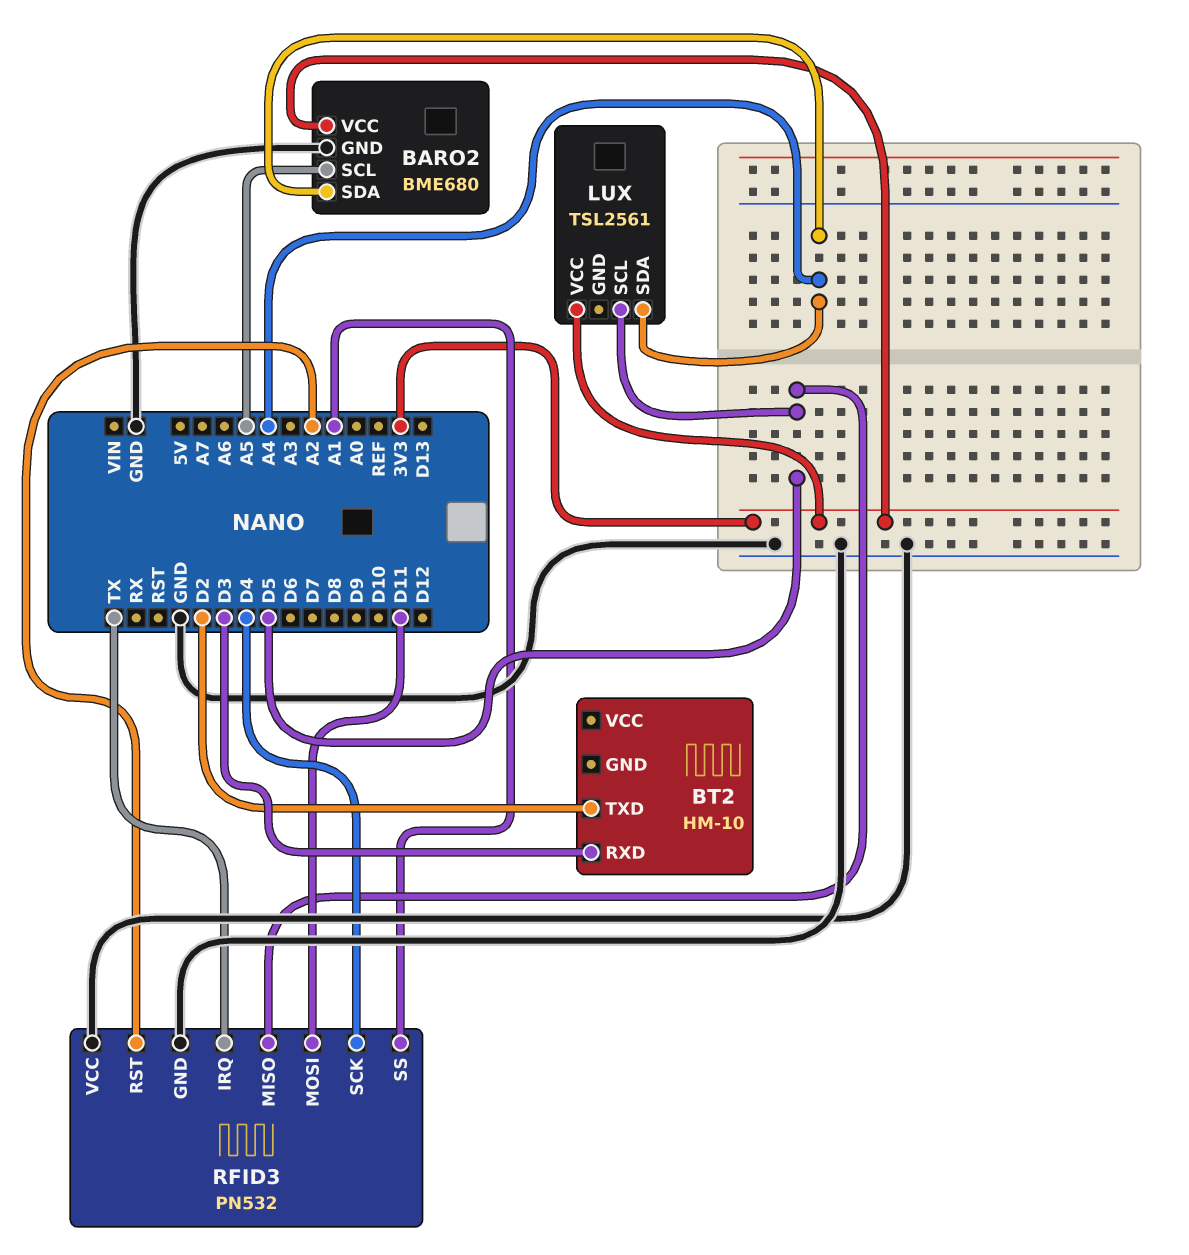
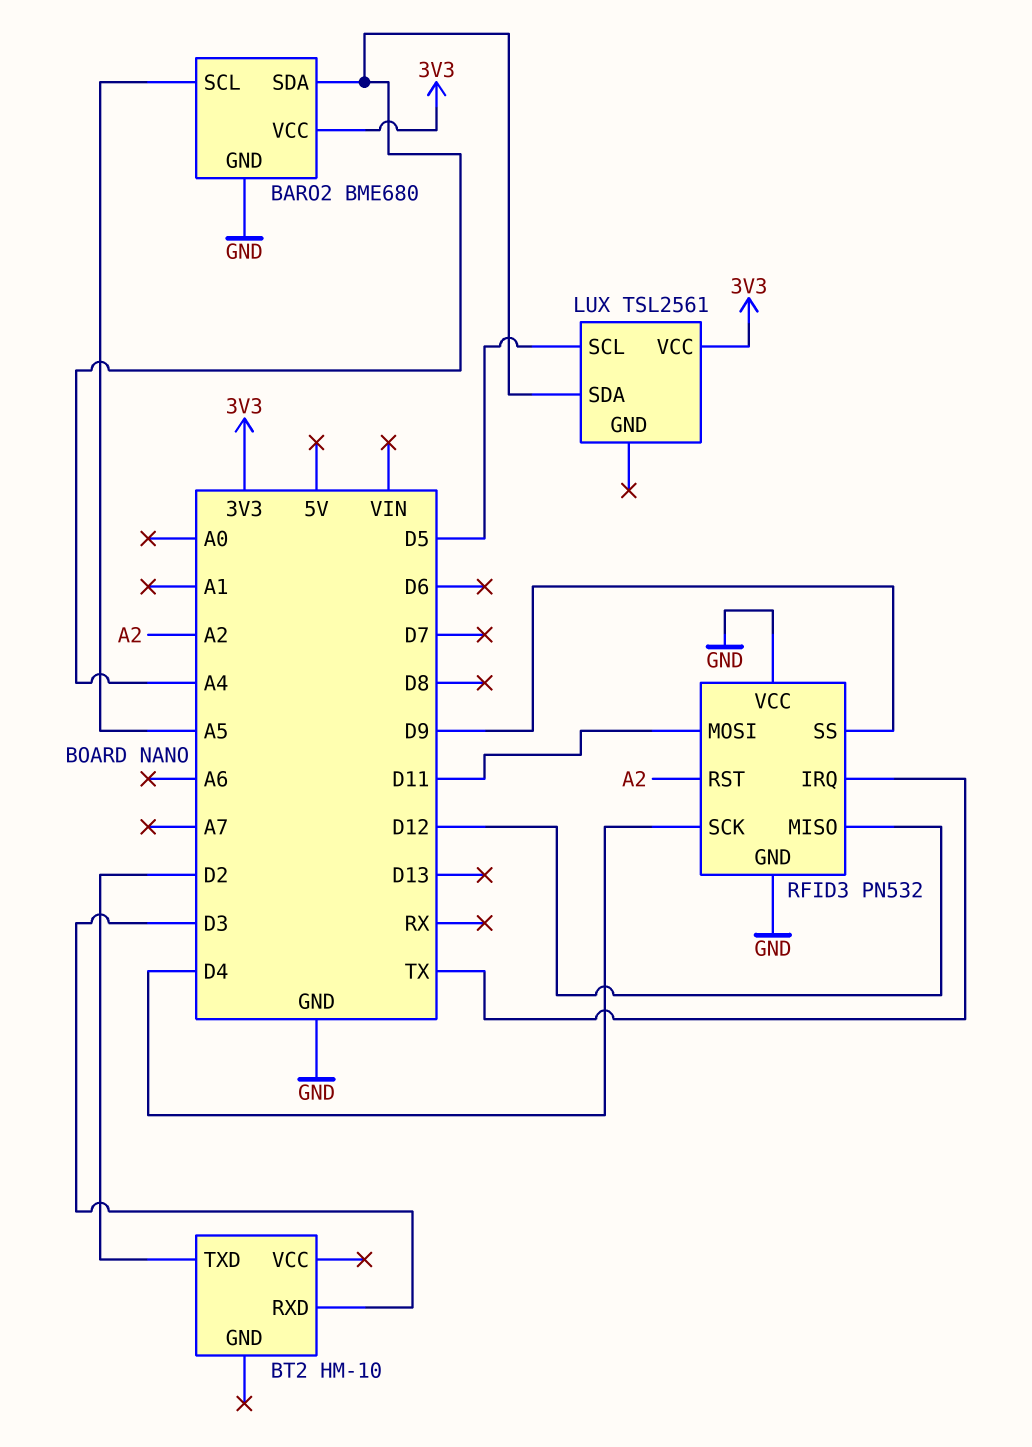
RFID3 pin MISO: D5 -> D12
RFID3 pin SS: A1 -> D9

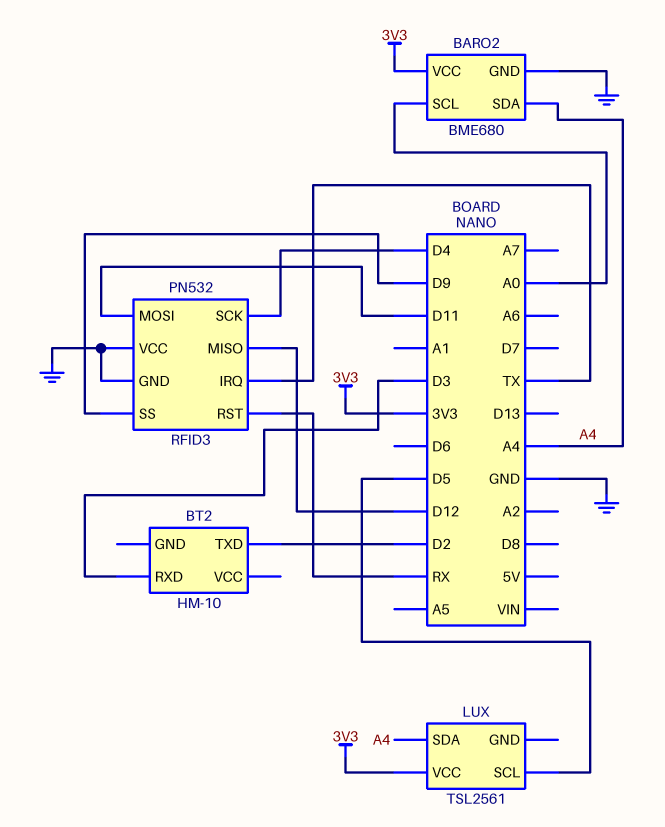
BARO2 pin SCL: A5 -> A0
RFID3 pin RST: A2 -> RX

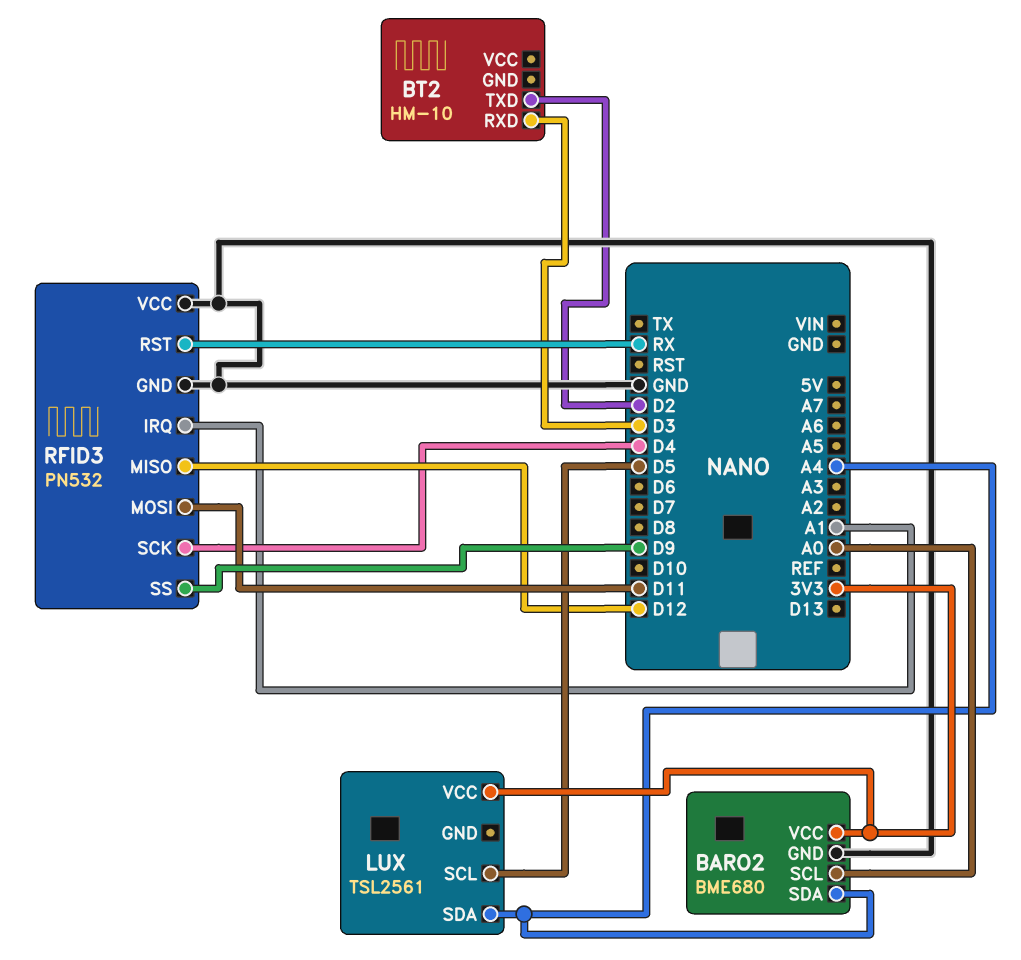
RFID3 pin IRQ: TX -> A1

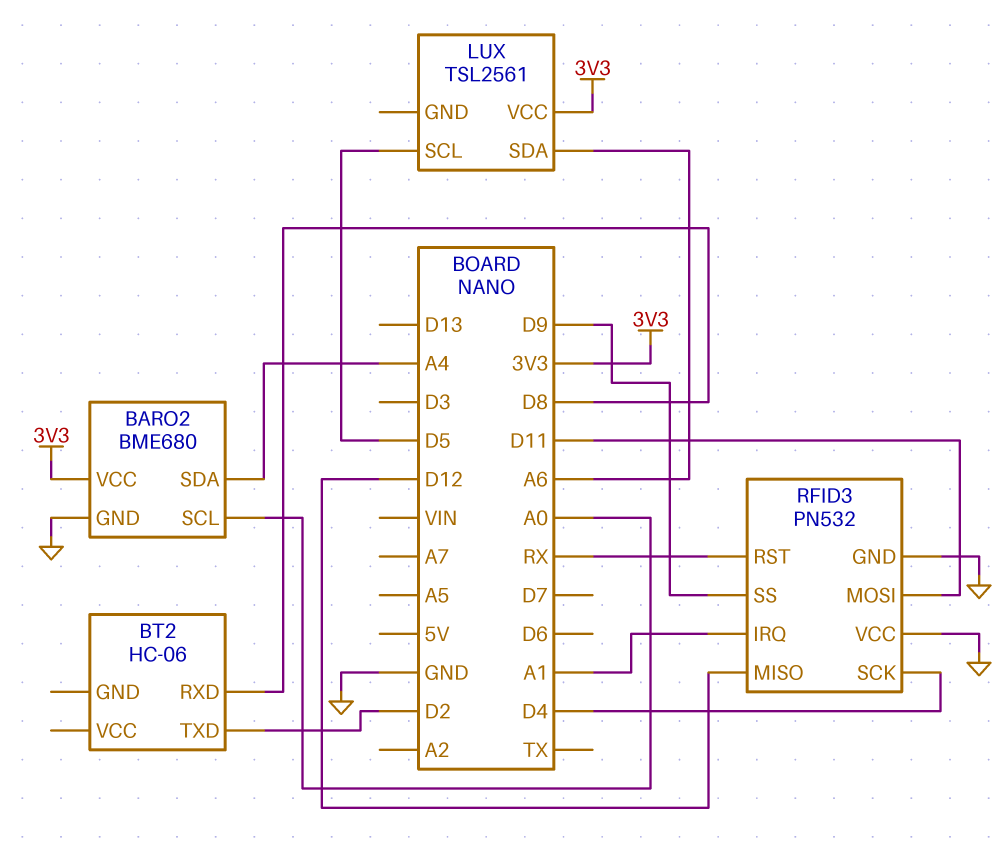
BT2: HM-10 -> HC-06
BT2 pin RXD: D3 -> D8
LUX pin SDA: A4 -> A6

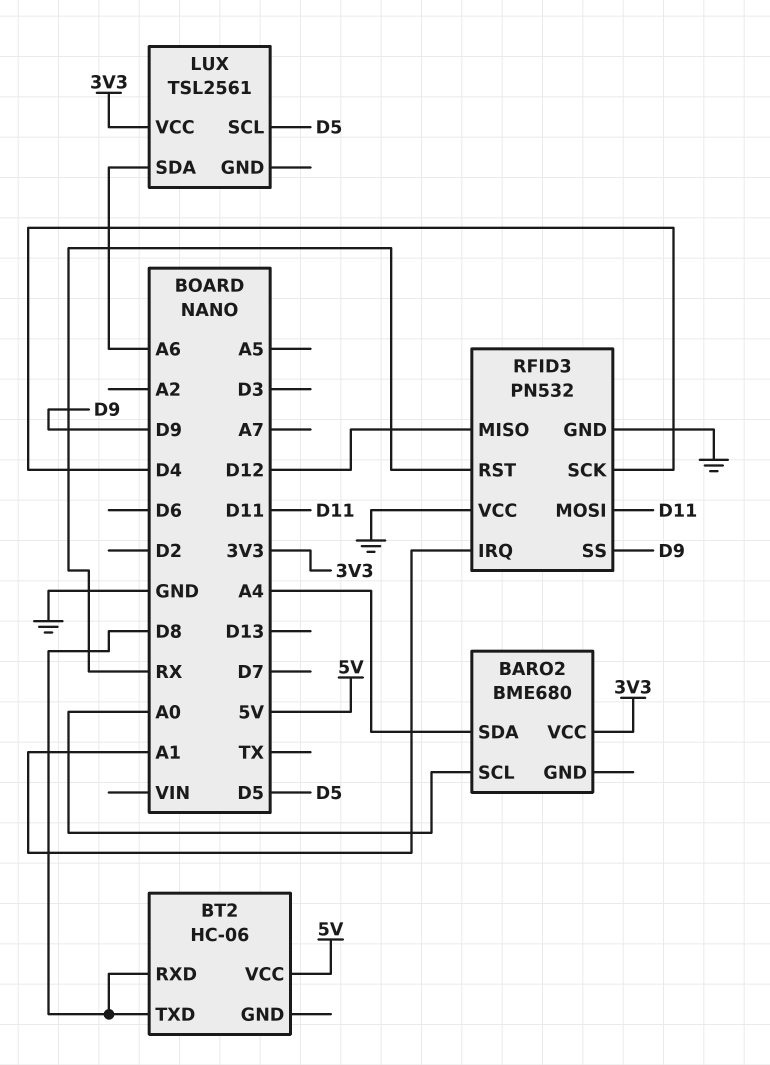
BARO2 pin GND: GND -> none
BT2 pin TXD: D2 -> D8
BT2 pin VCC: none -> 5V

